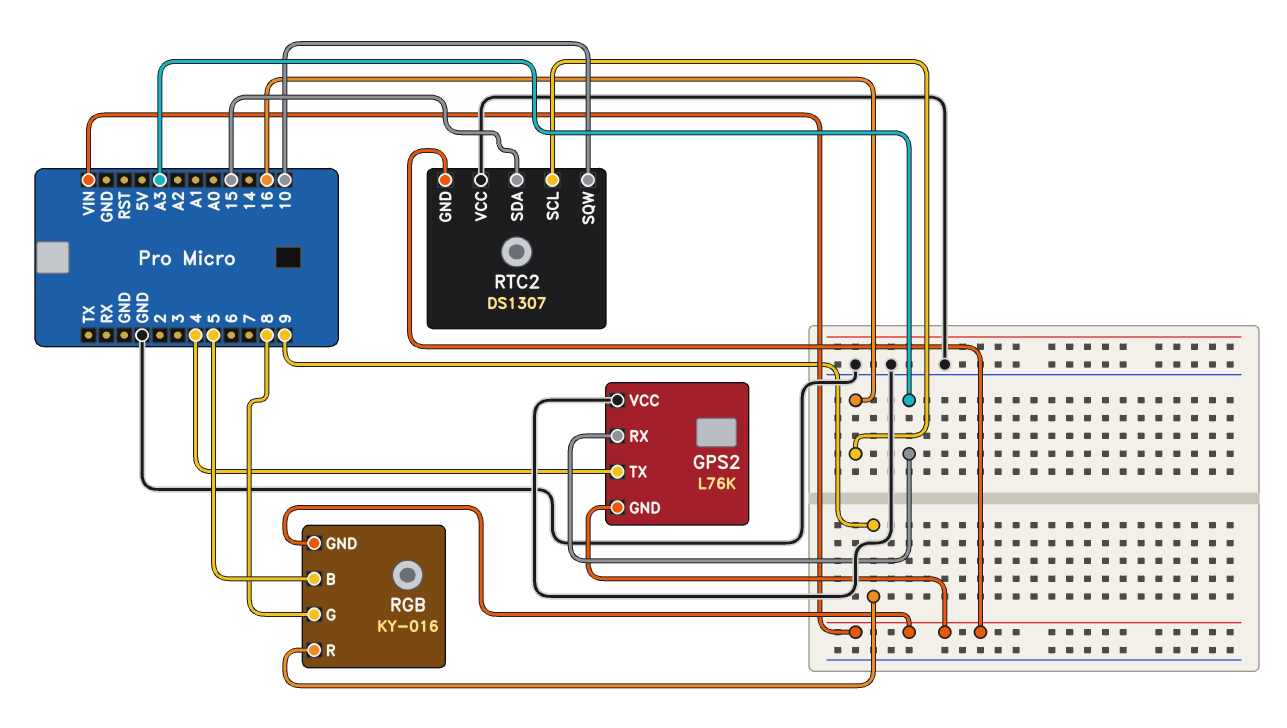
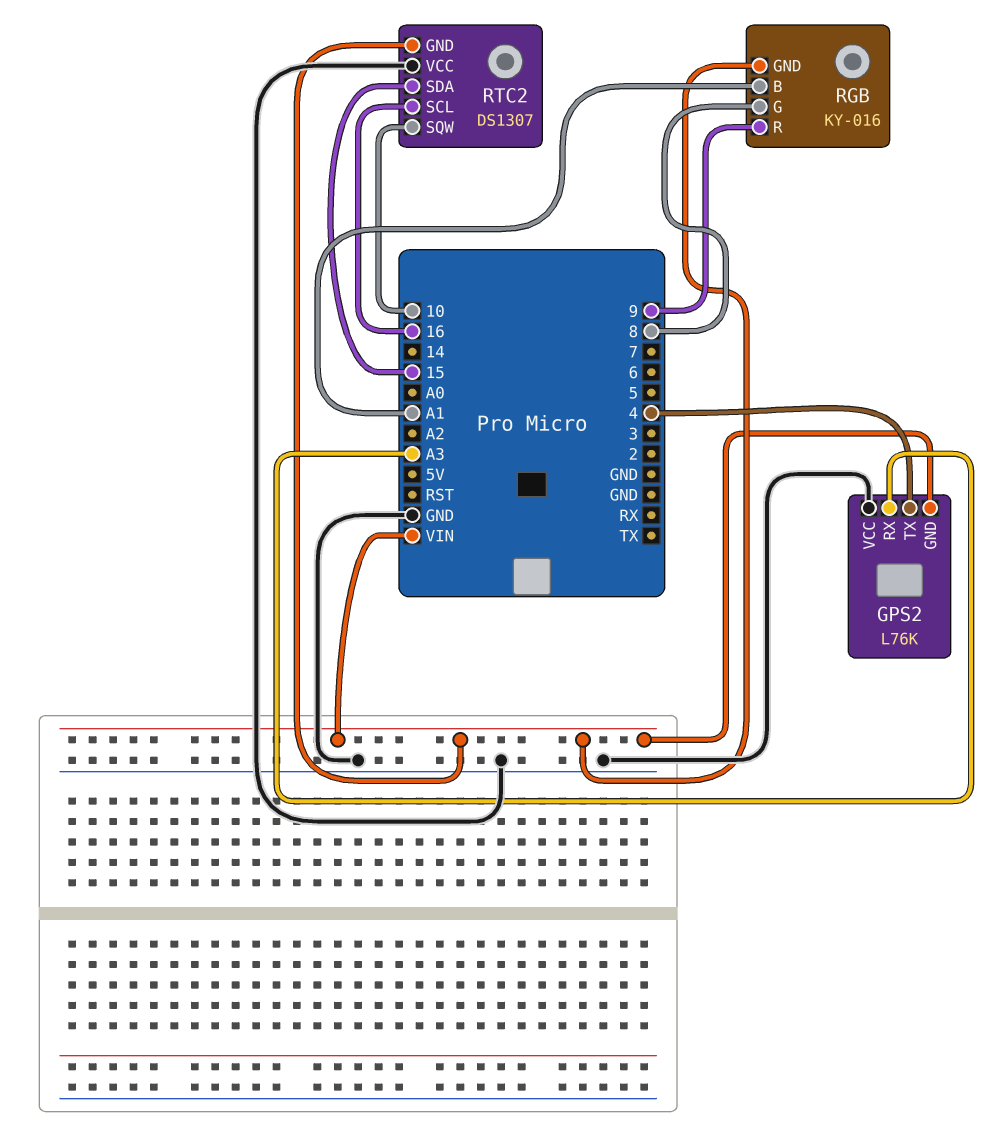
RGB pin B: 5 -> A1

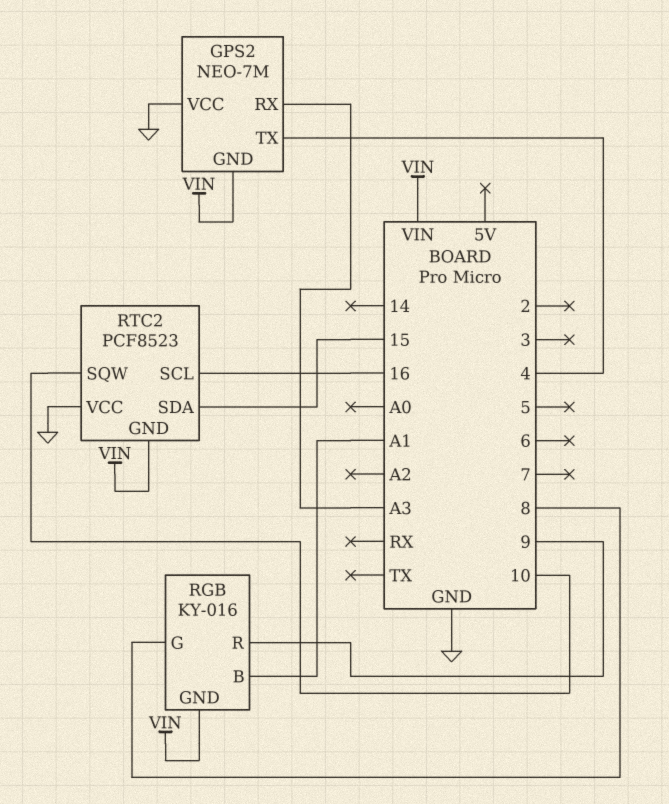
GPS2: L76K -> NEO-7M
RTC2: DS1307 -> PCF8523

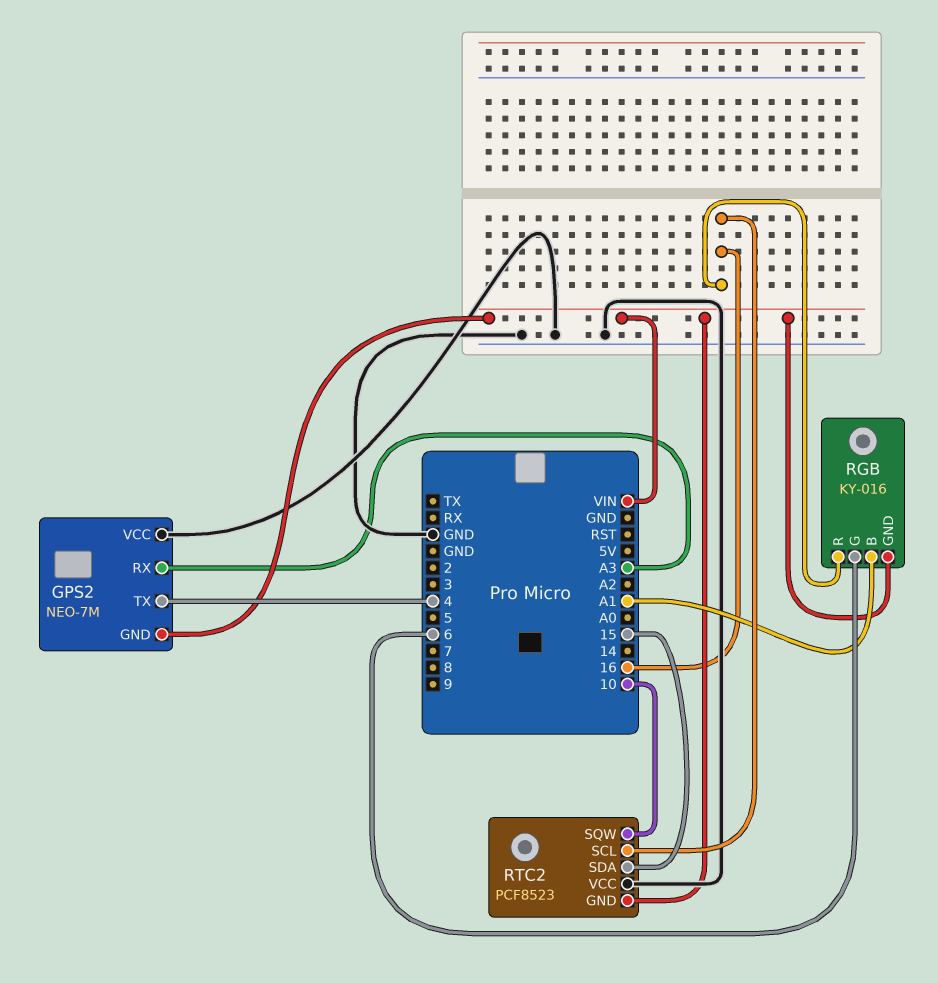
RGB pin G: 8 -> 6
RGB pin R: 9 -> 16

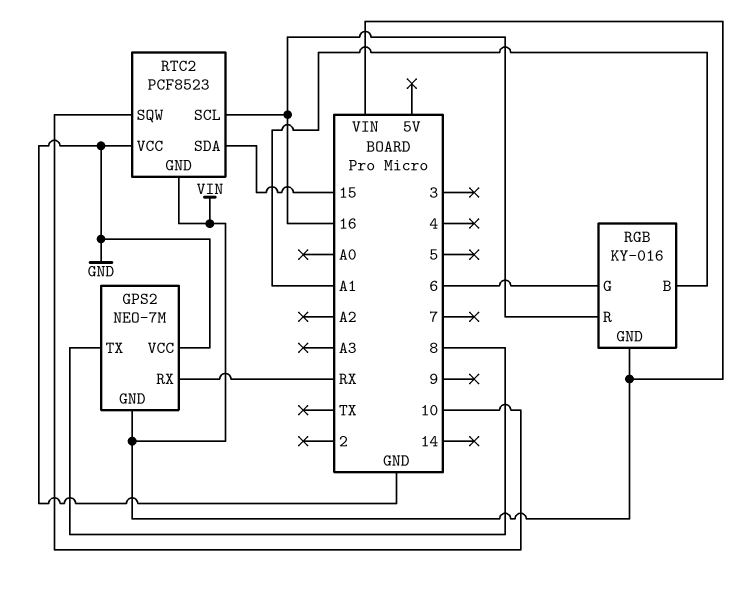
GPS2 pin RX: A3 -> RX
GPS2 pin TX: 4 -> 8

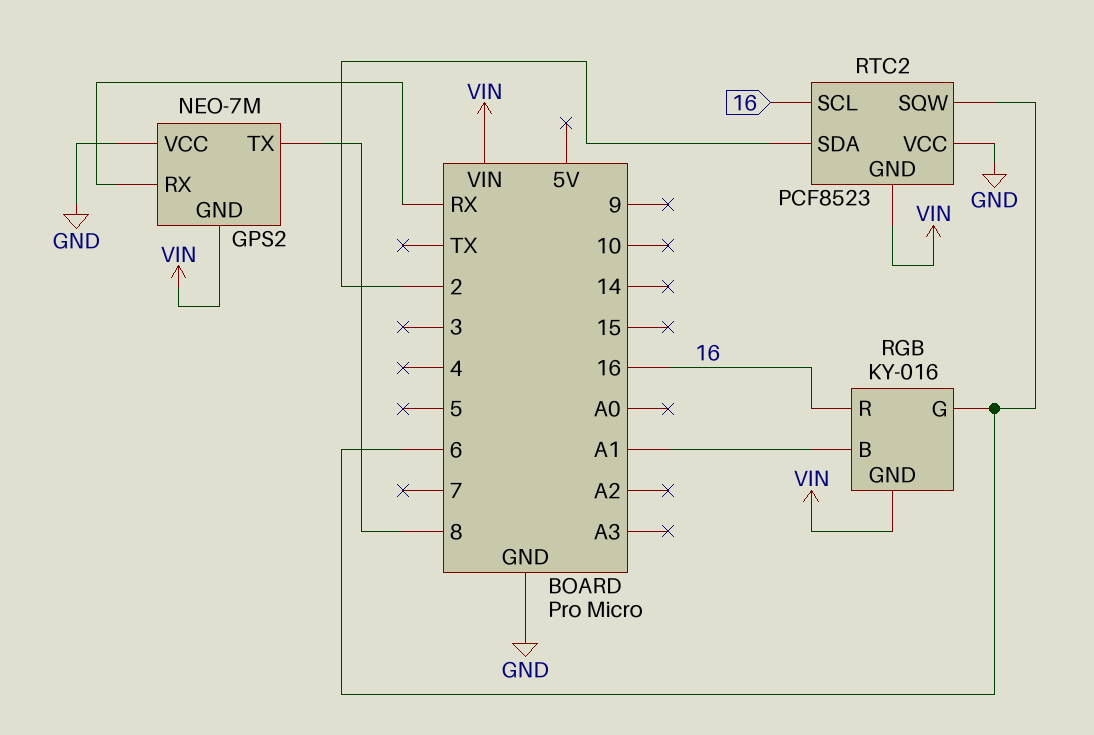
RTC2 pin SDA: 15 -> 2
RTC2 pin SQW: 10 -> 6

